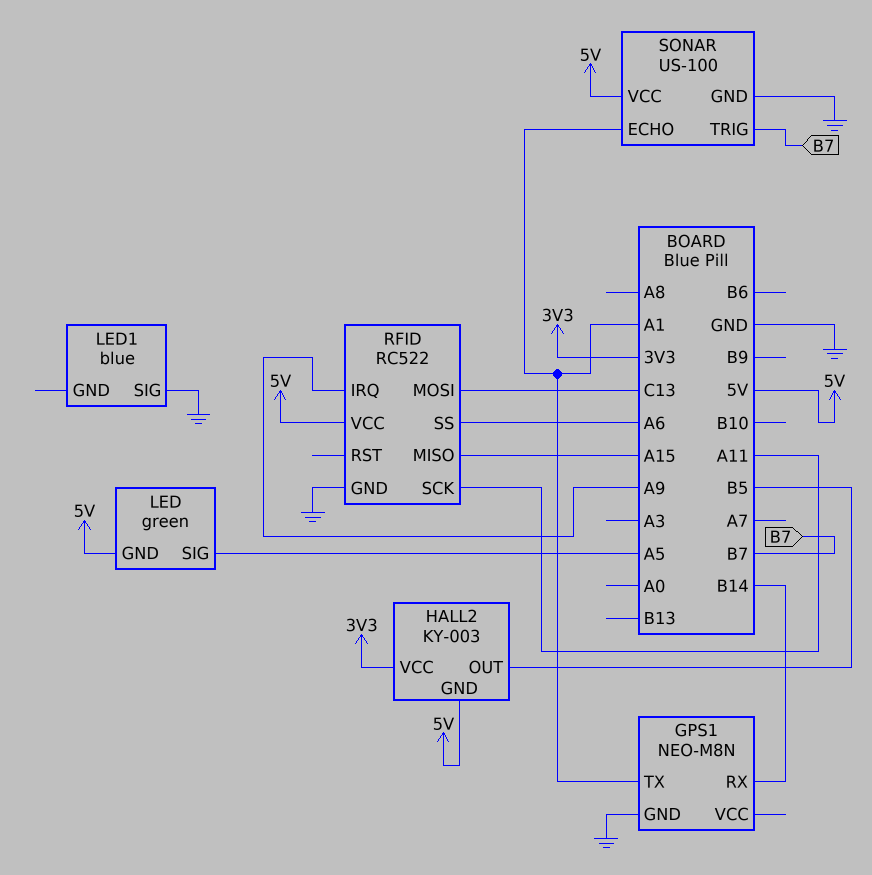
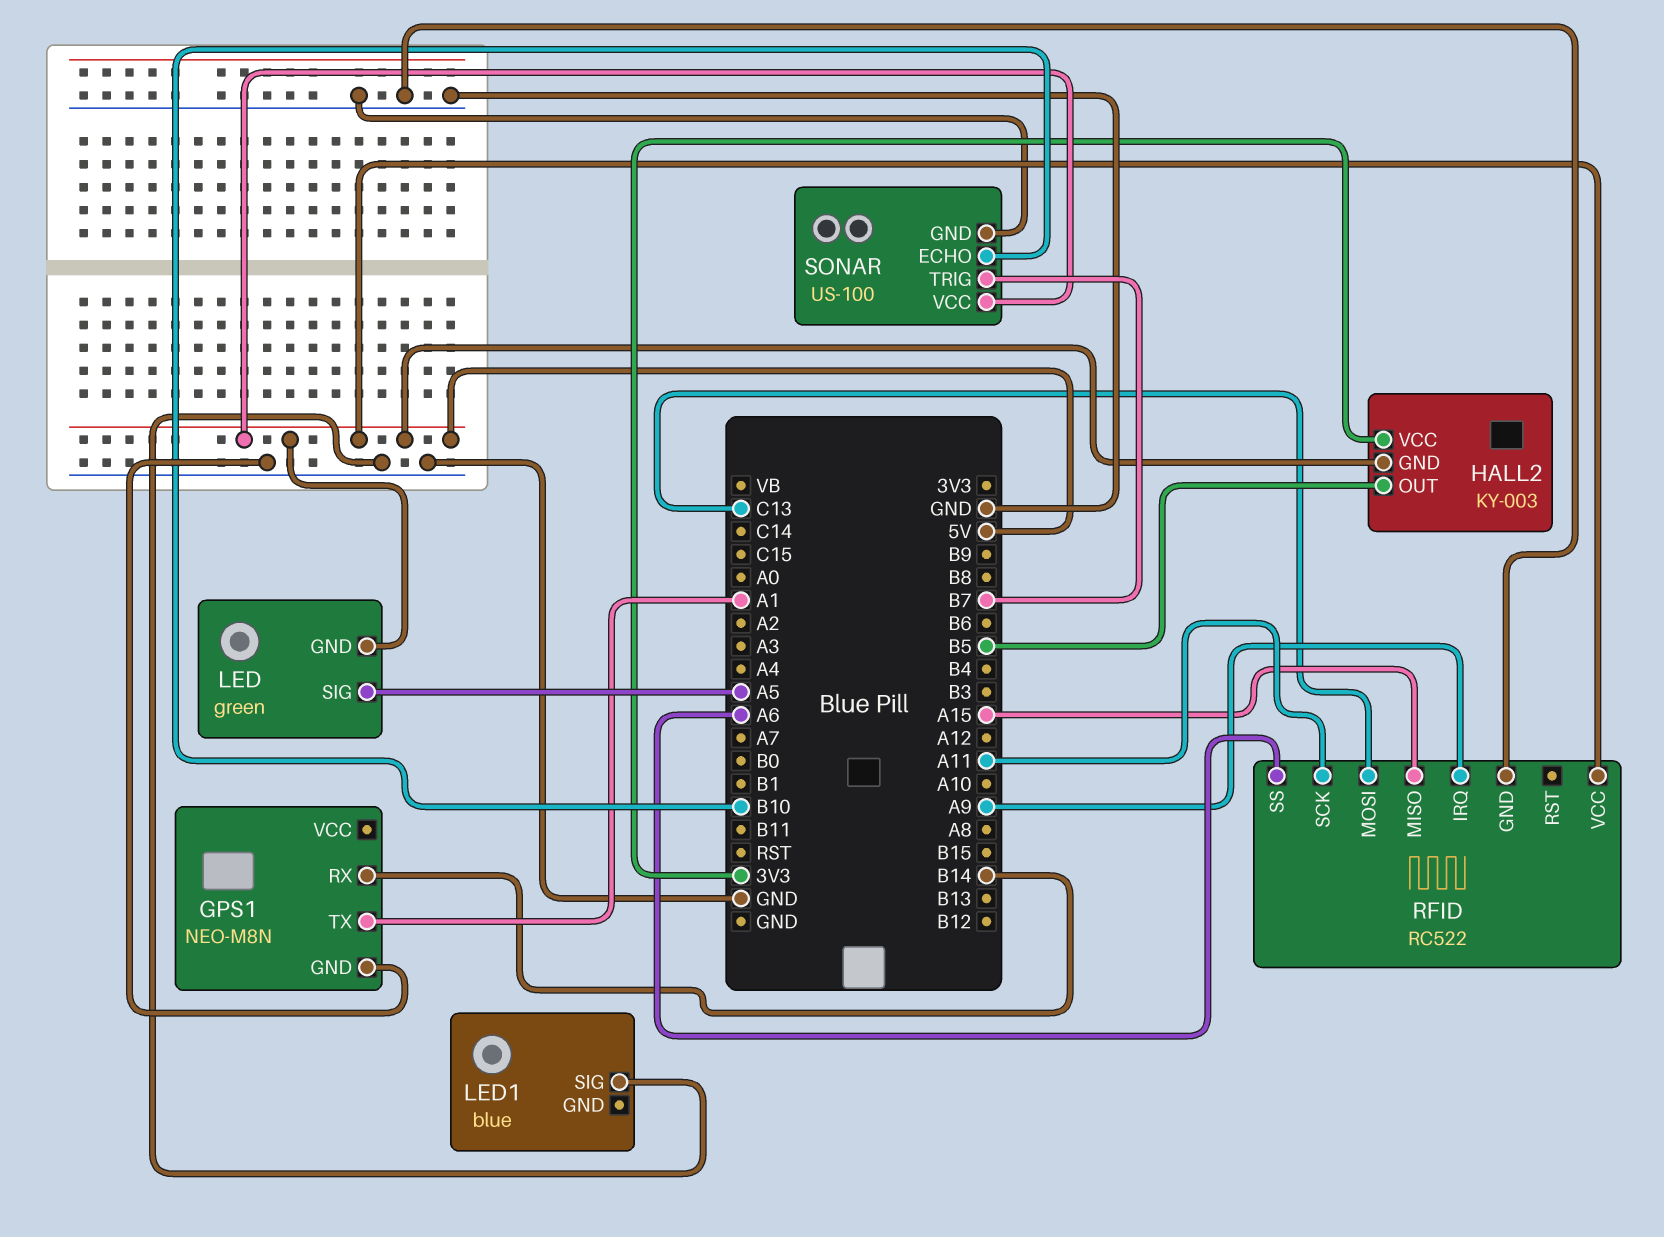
SONAR pin ECHO: A1 -> B10

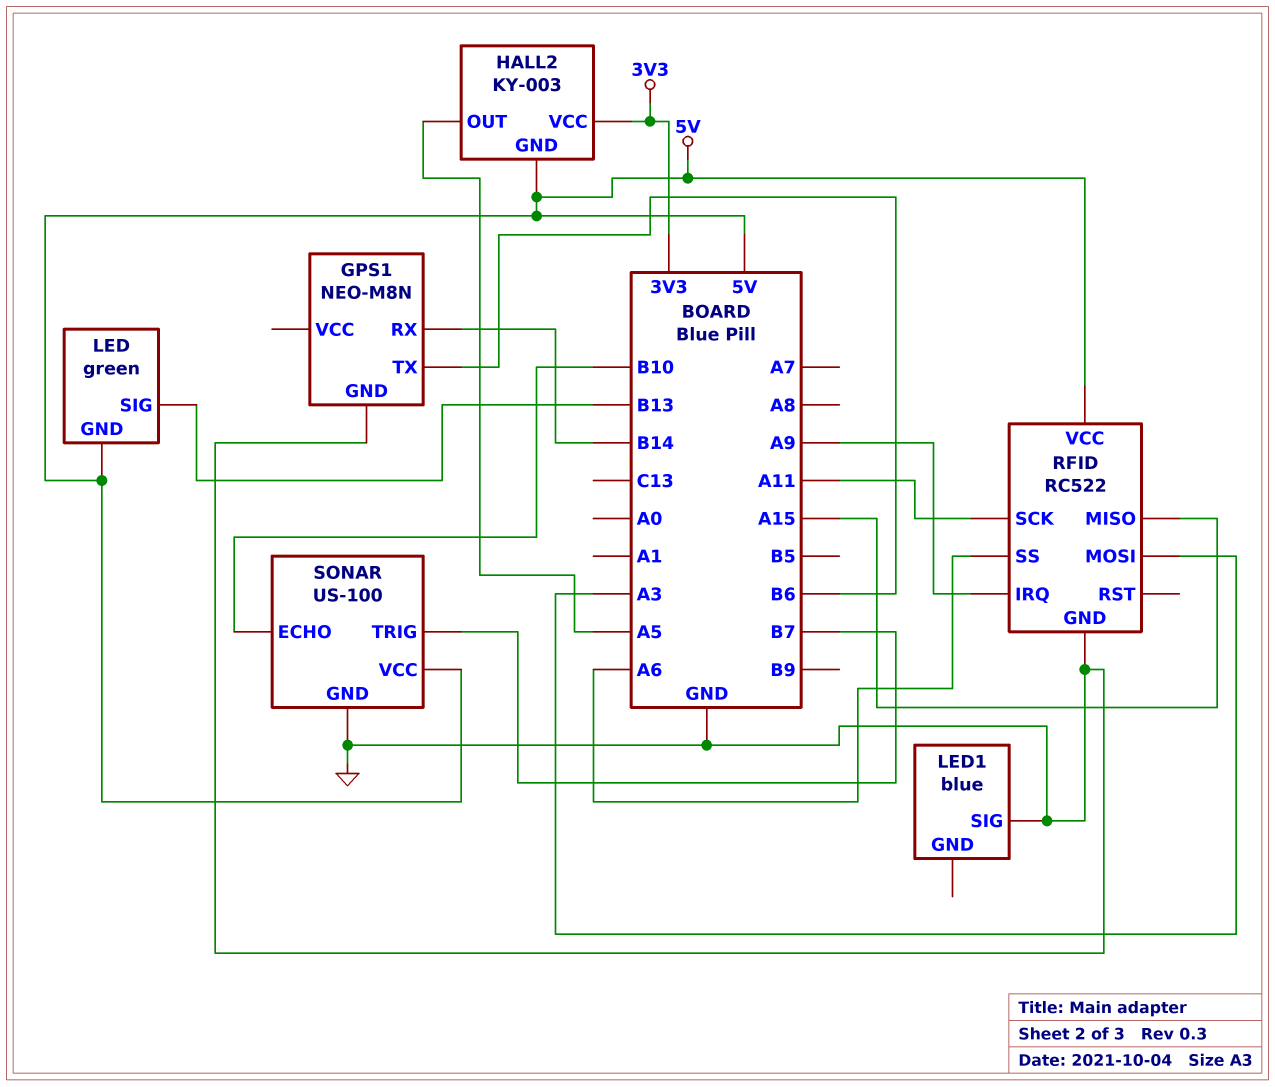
GPS1 pin TX: A1 -> B6
HALL2 pin OUT: B5 -> A5
LED pin SIG: A5 -> B13
RFID pin MOSI: C13 -> A3

